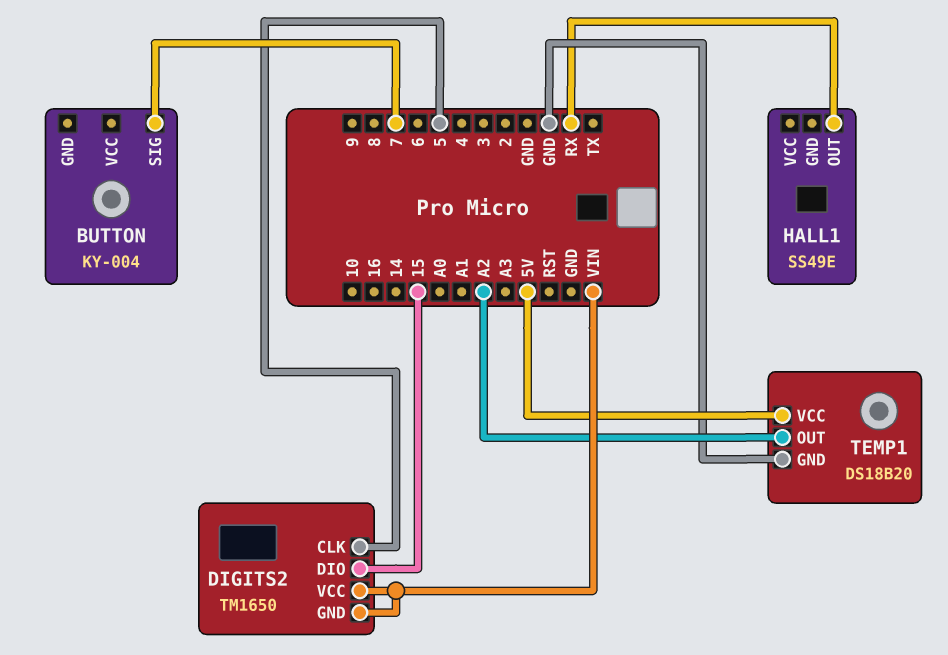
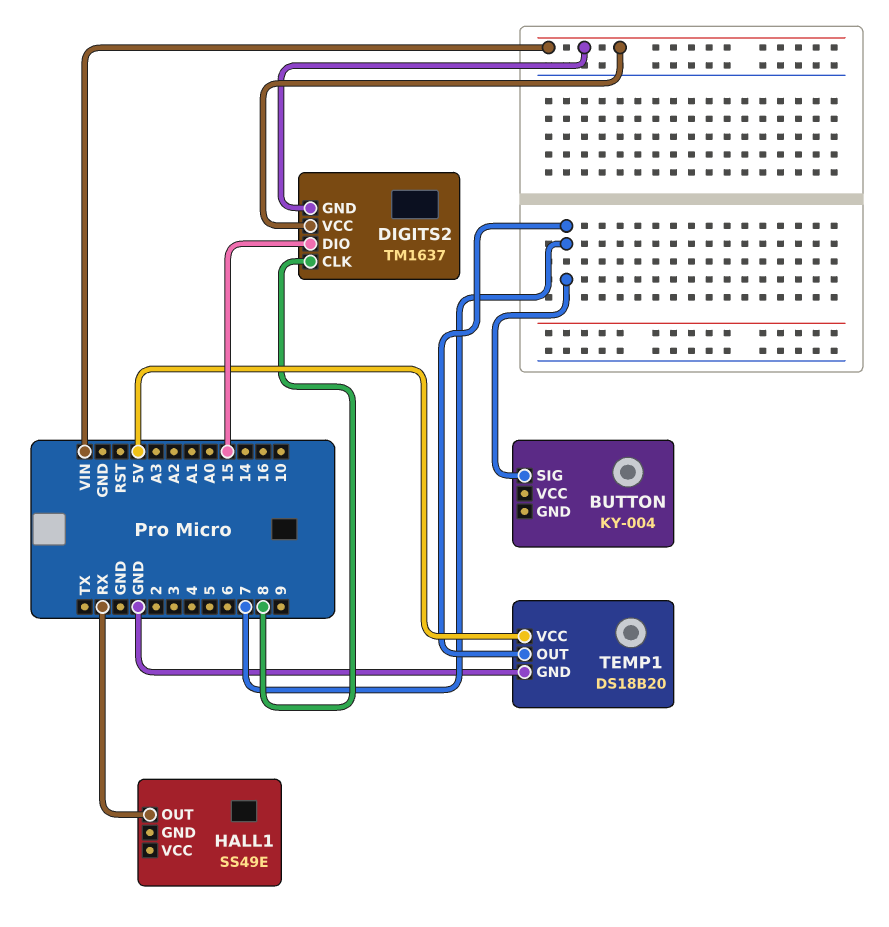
DIGITS2: TM1650 -> TM1637
DIGITS2 pin CLK: 5 -> 8
TEMP1 pin OUT: A2 -> 7

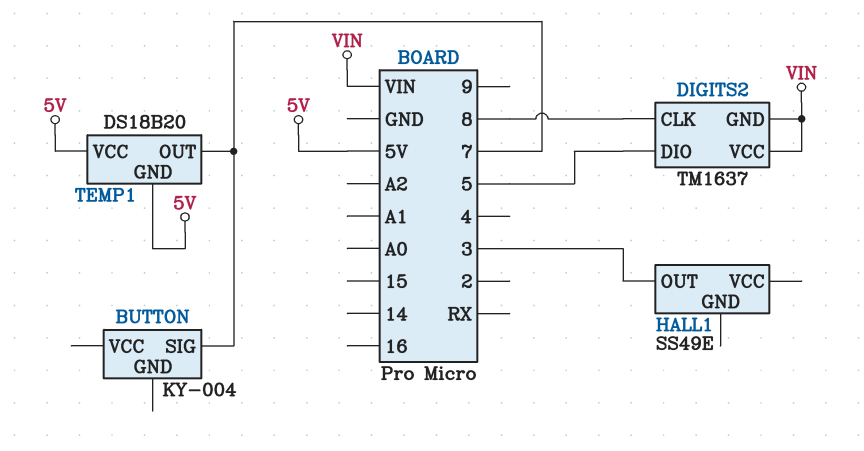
DIGITS2 pin DIO: 15 -> 5
HALL1 pin OUT: RX -> 3
TEMP1 pin GND: GND -> 5V

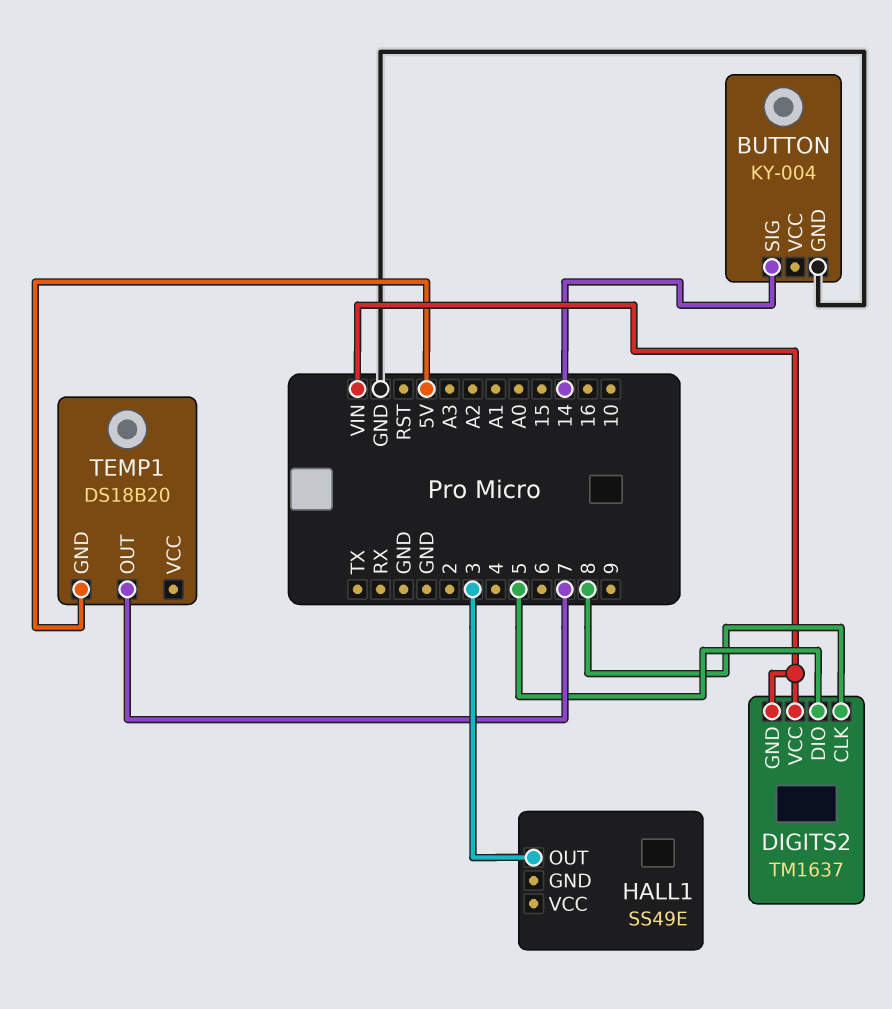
BUTTON pin GND: none -> GND
BUTTON pin SIG: 7 -> 14
TEMP1 pin VCC: 5V -> none

